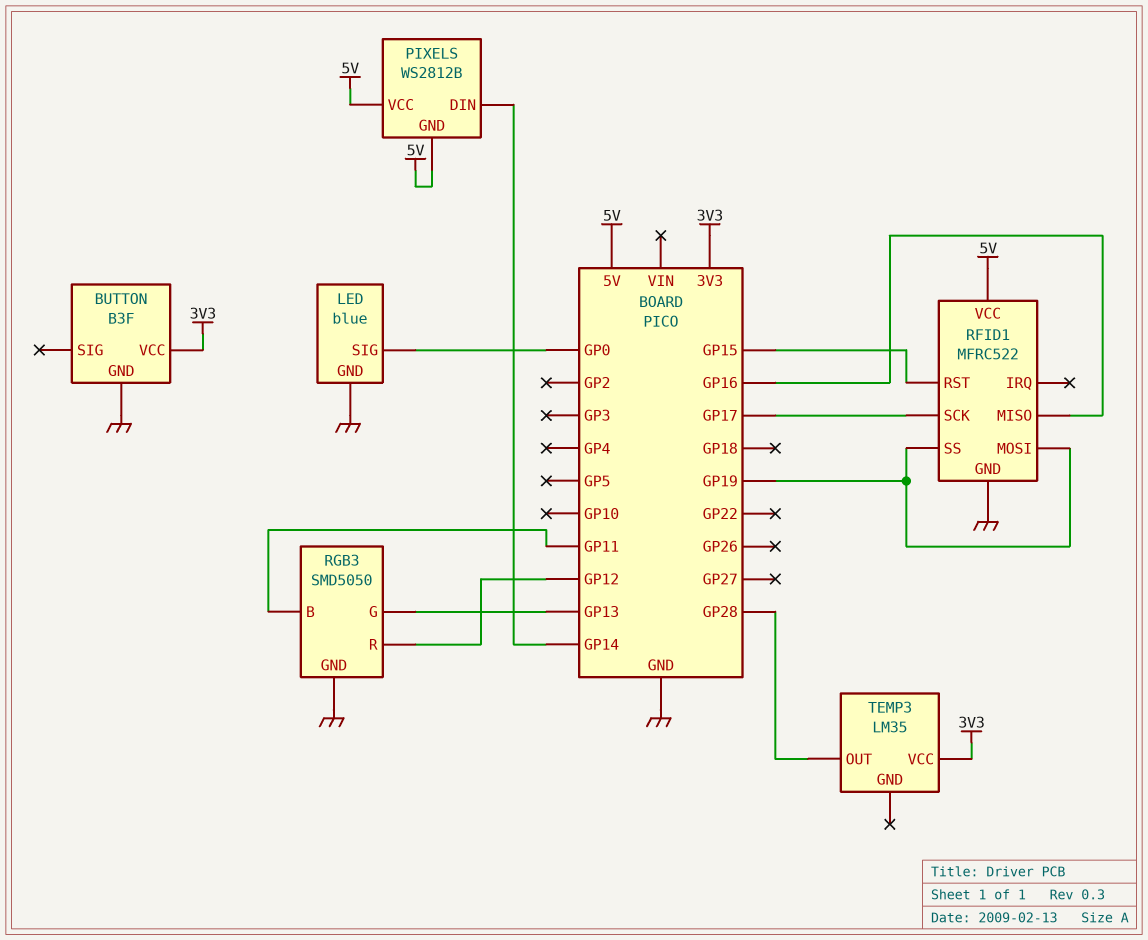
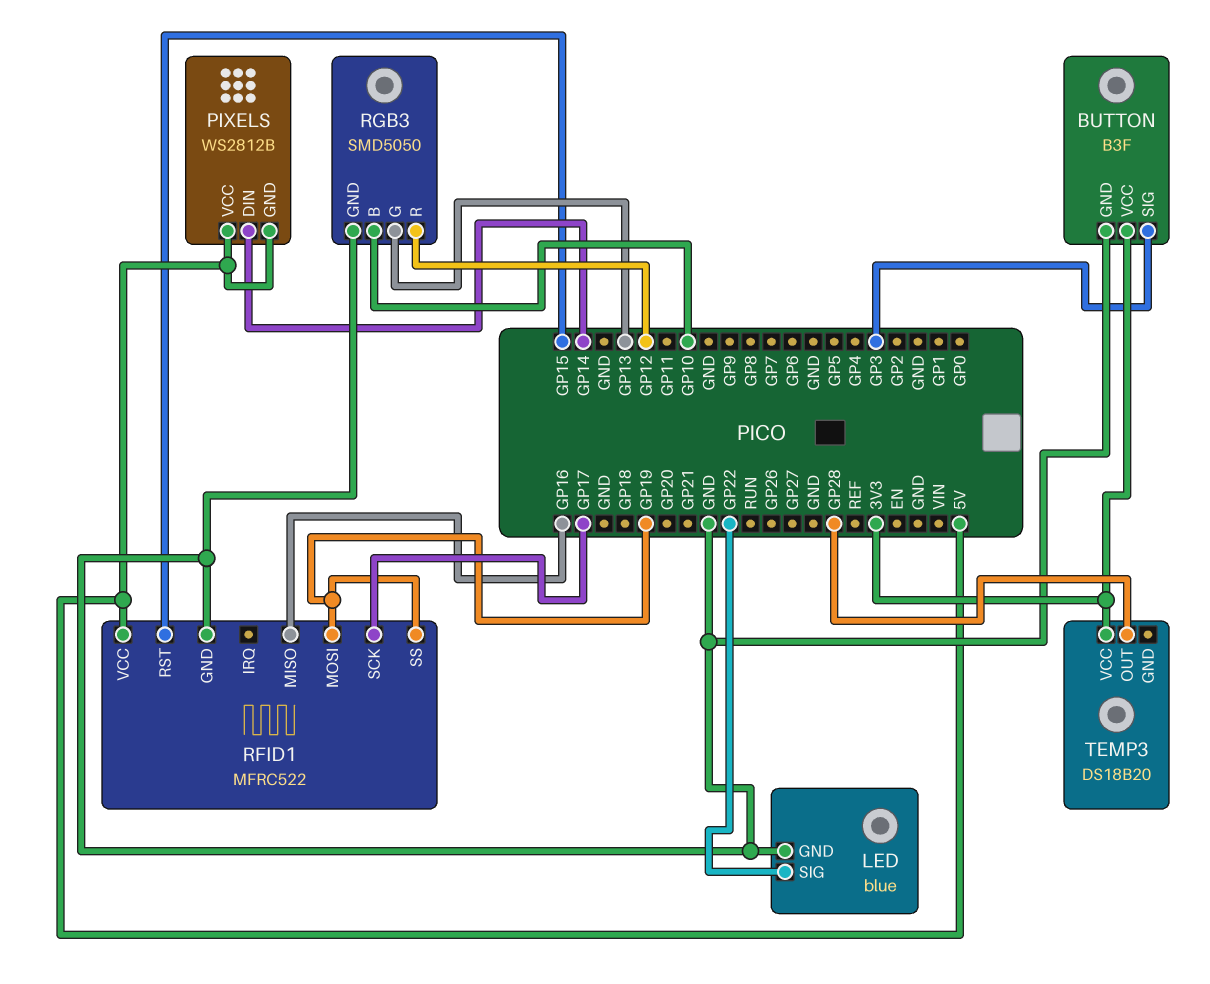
BUTTON pin SIG: none -> GP3
LED pin SIG: GP0 -> GP22
RGB3 pin B: GP11 -> GP10
TEMP3: LM35 -> DS18B20

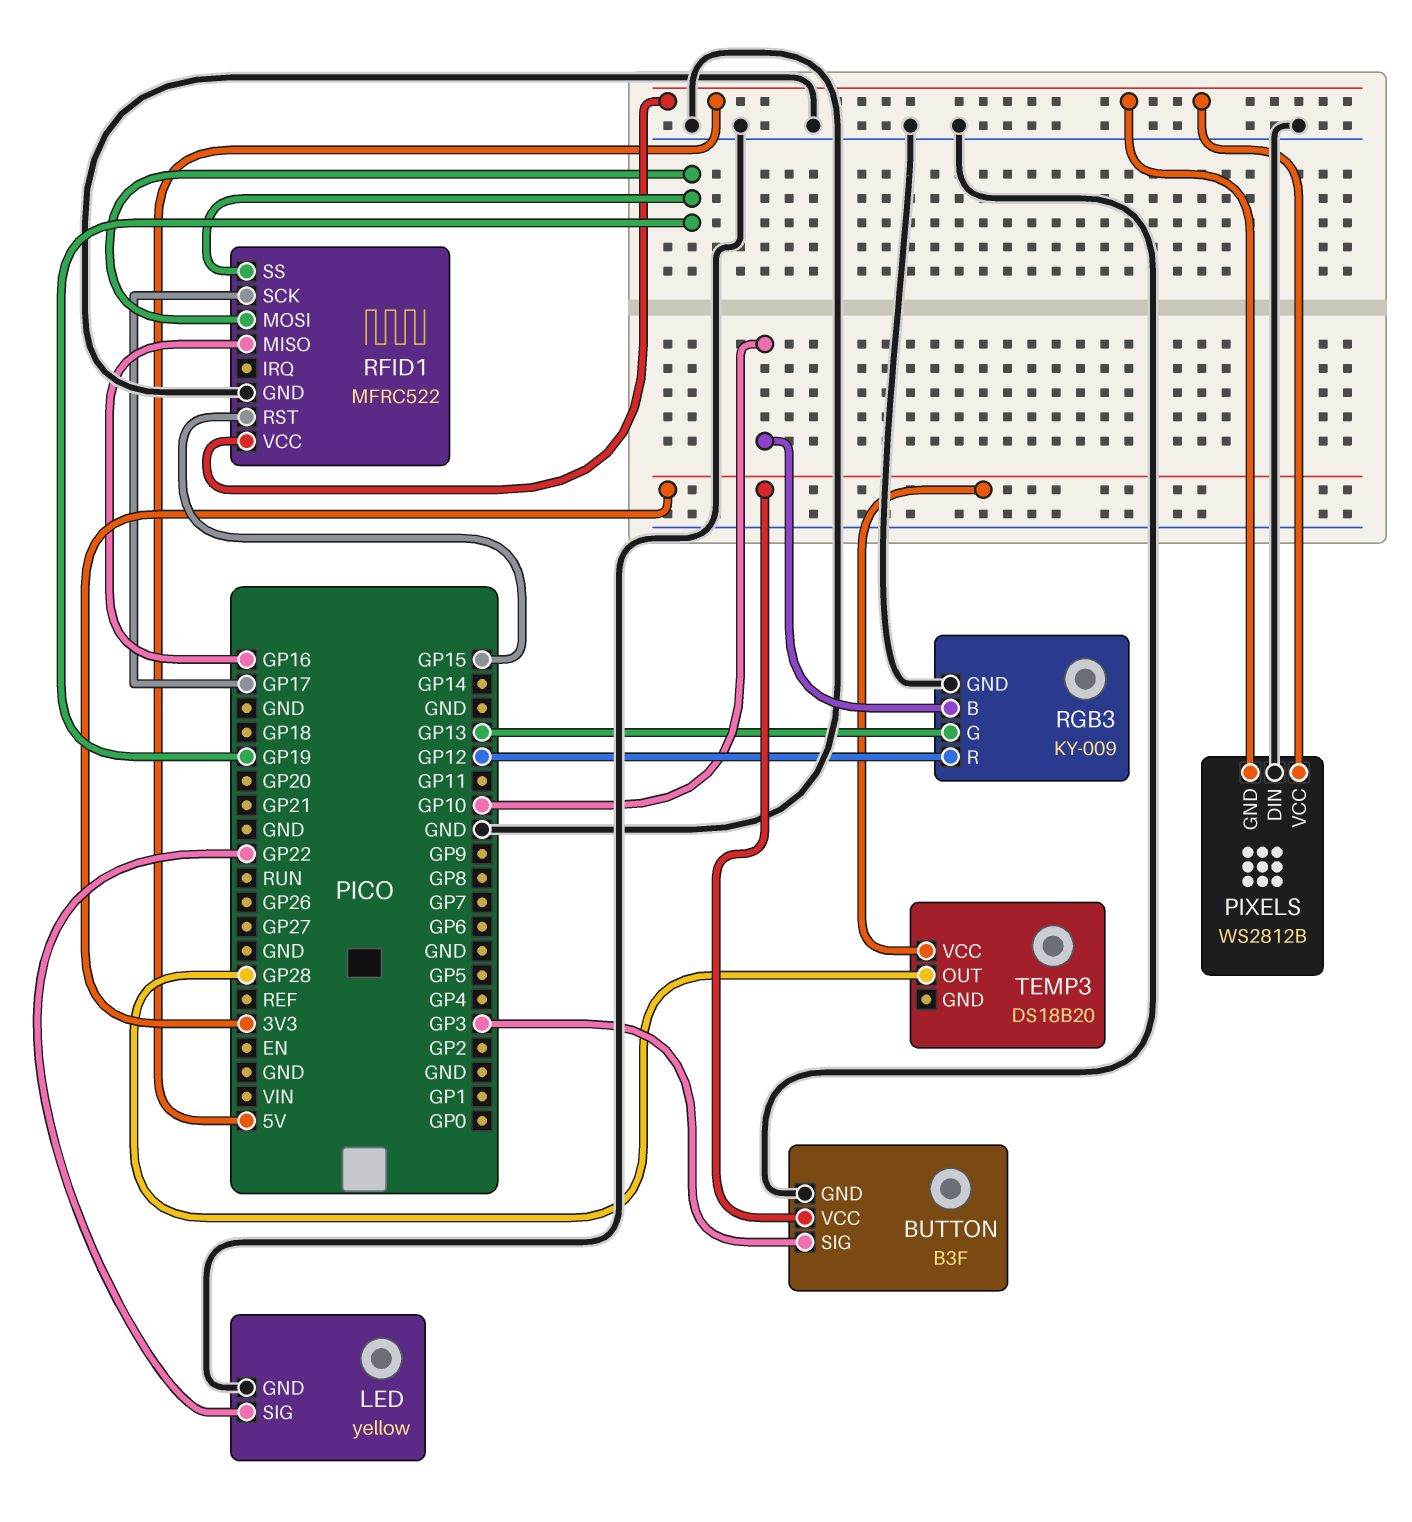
LED: blue -> yellow
PIXELS pin DIN: GP14 -> GND
RGB3: SMD5050 -> KY-009

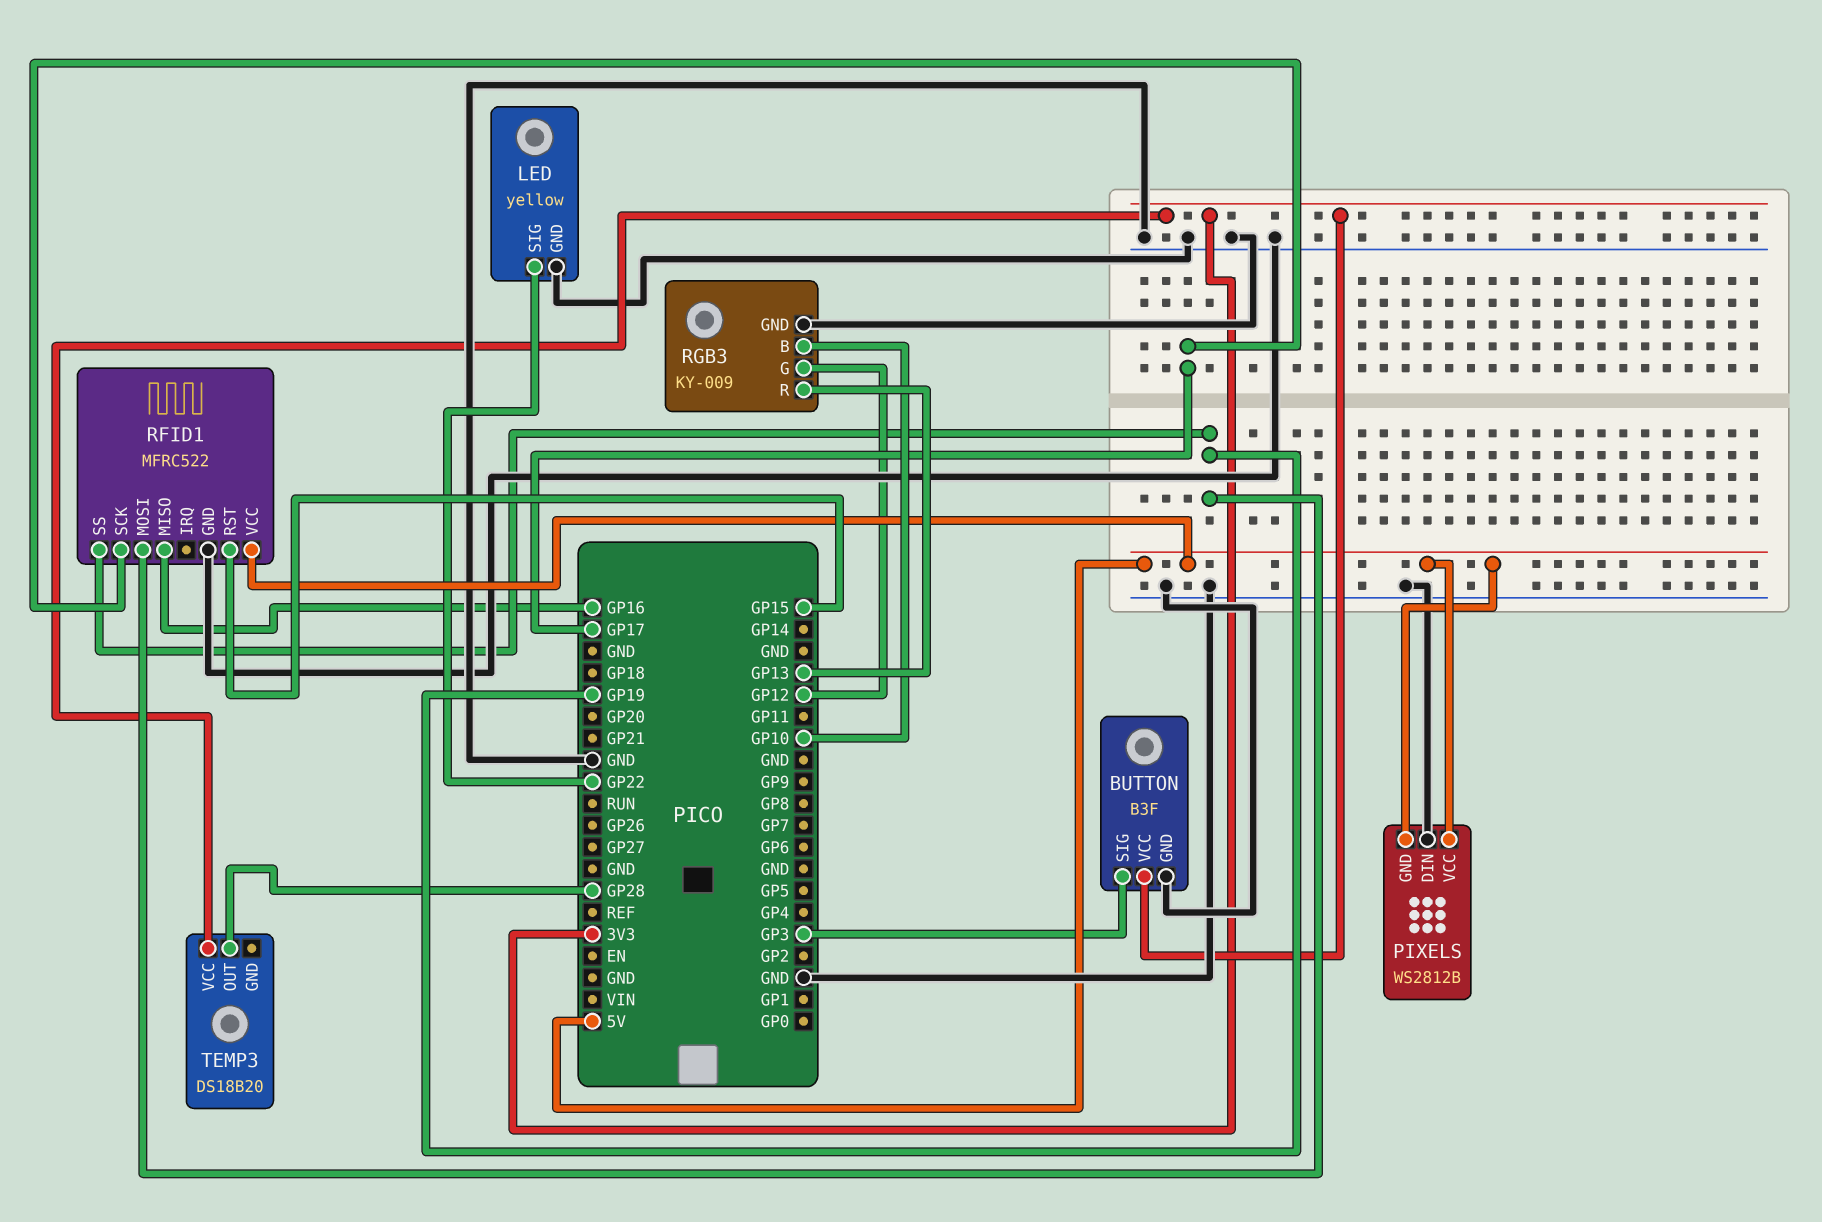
RGB3 pin G: GP13 -> GP12
RGB3 pin R: GP12 -> GP13

